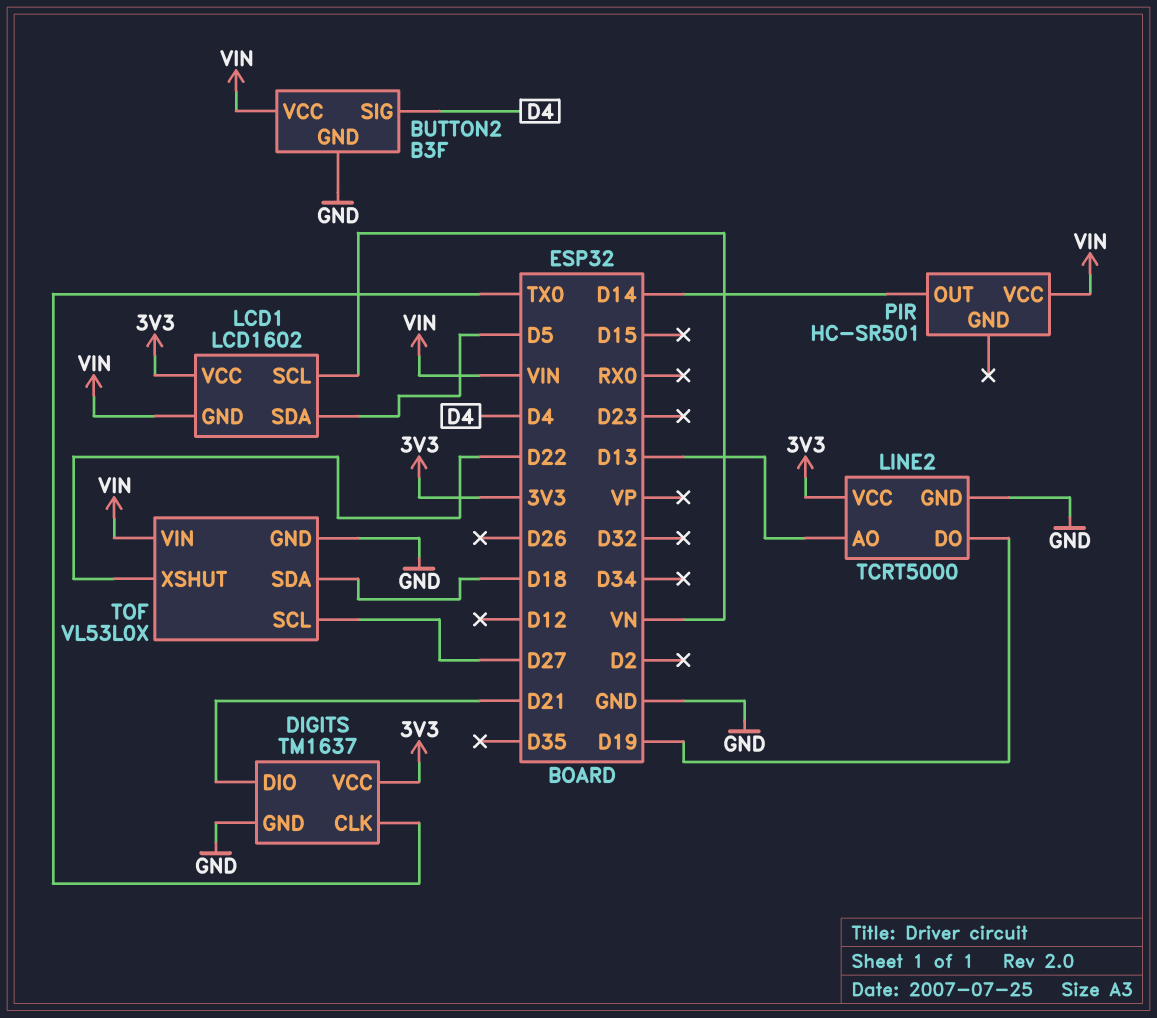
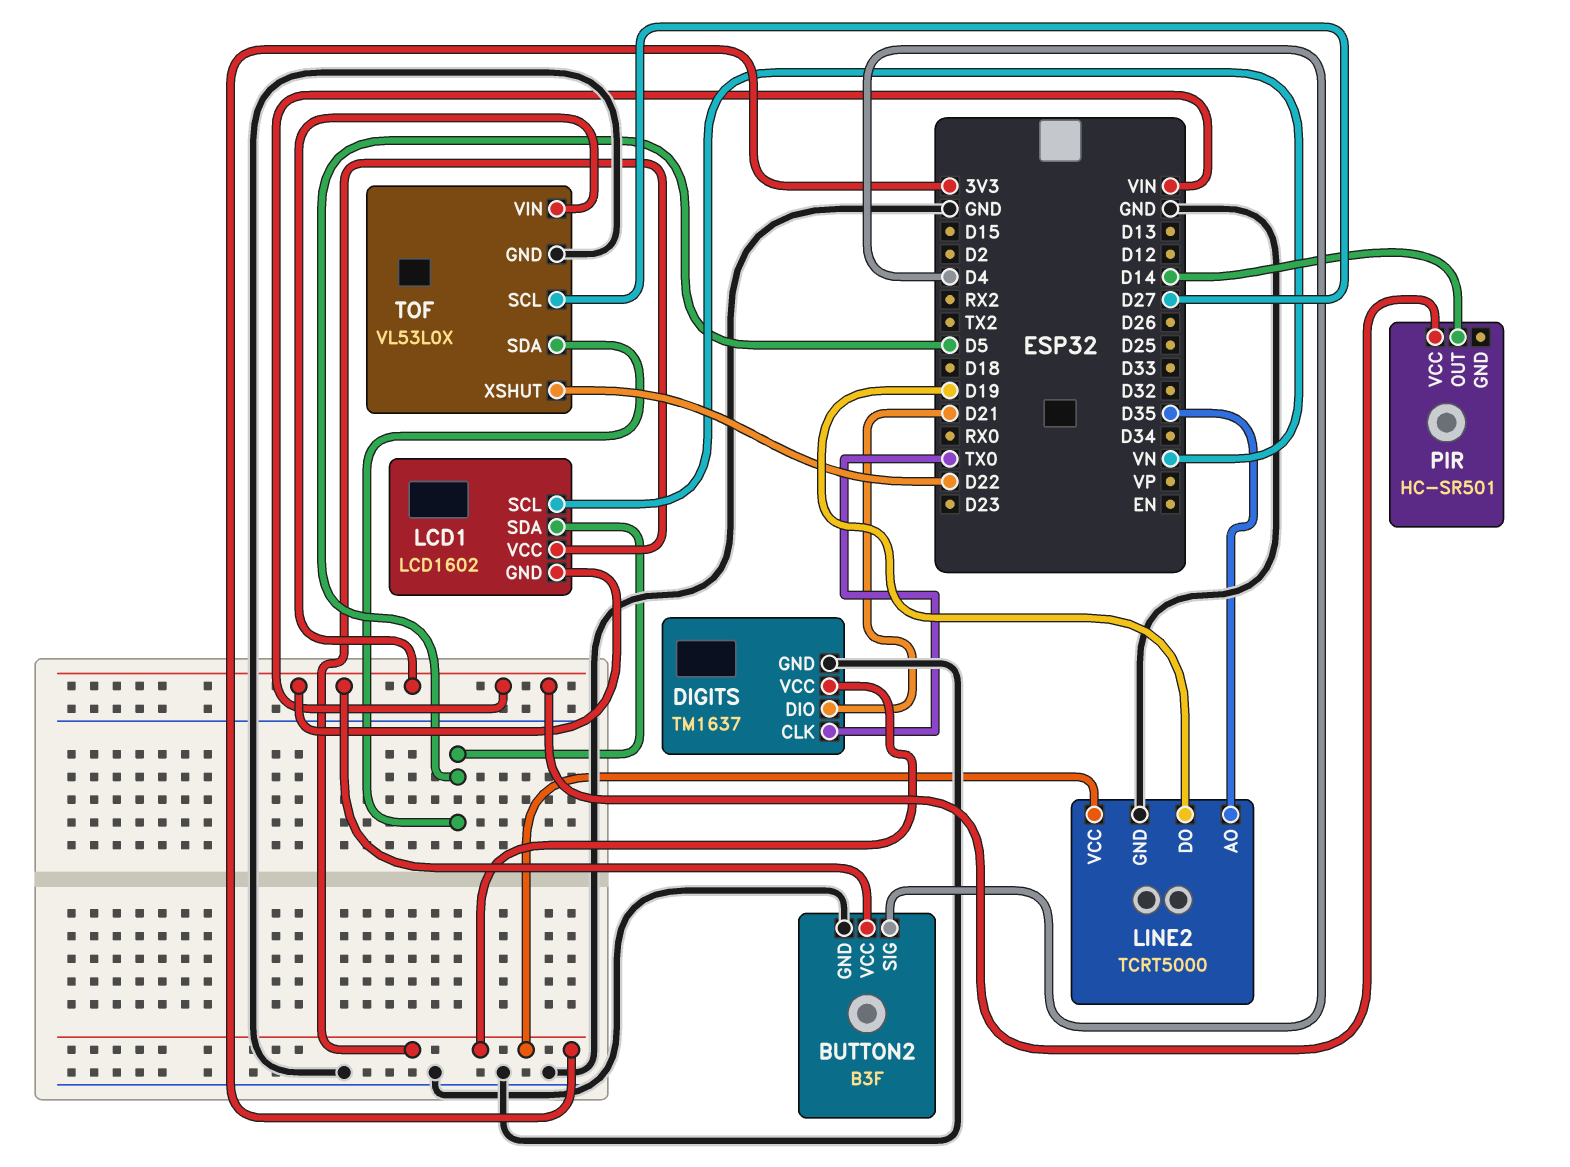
LINE2 pin AO: D13 -> D35
TOF pin SDA: D18 -> D5

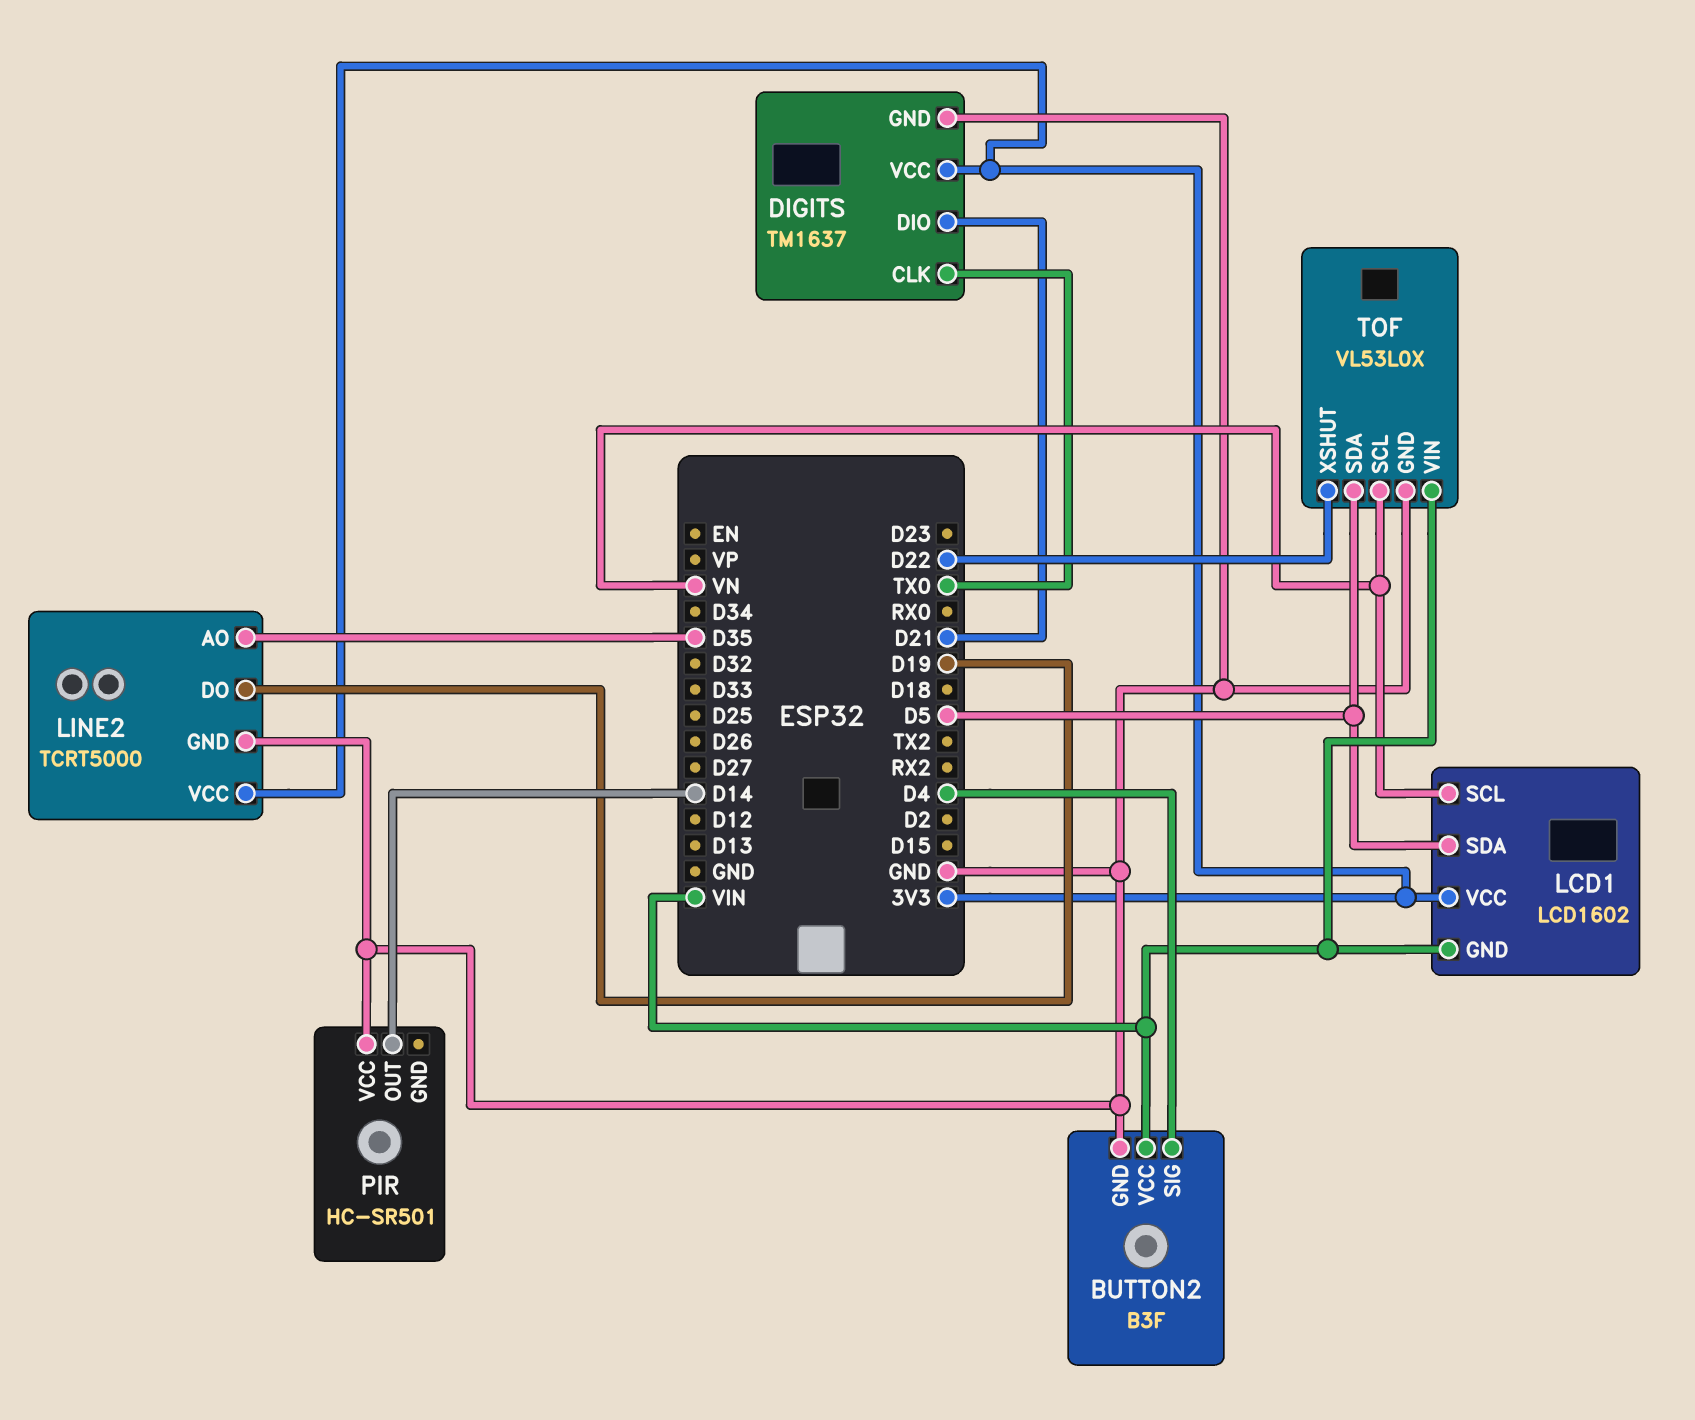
PIR pin VCC: VIN -> GND
TOF pin SCL: D27 -> VN

